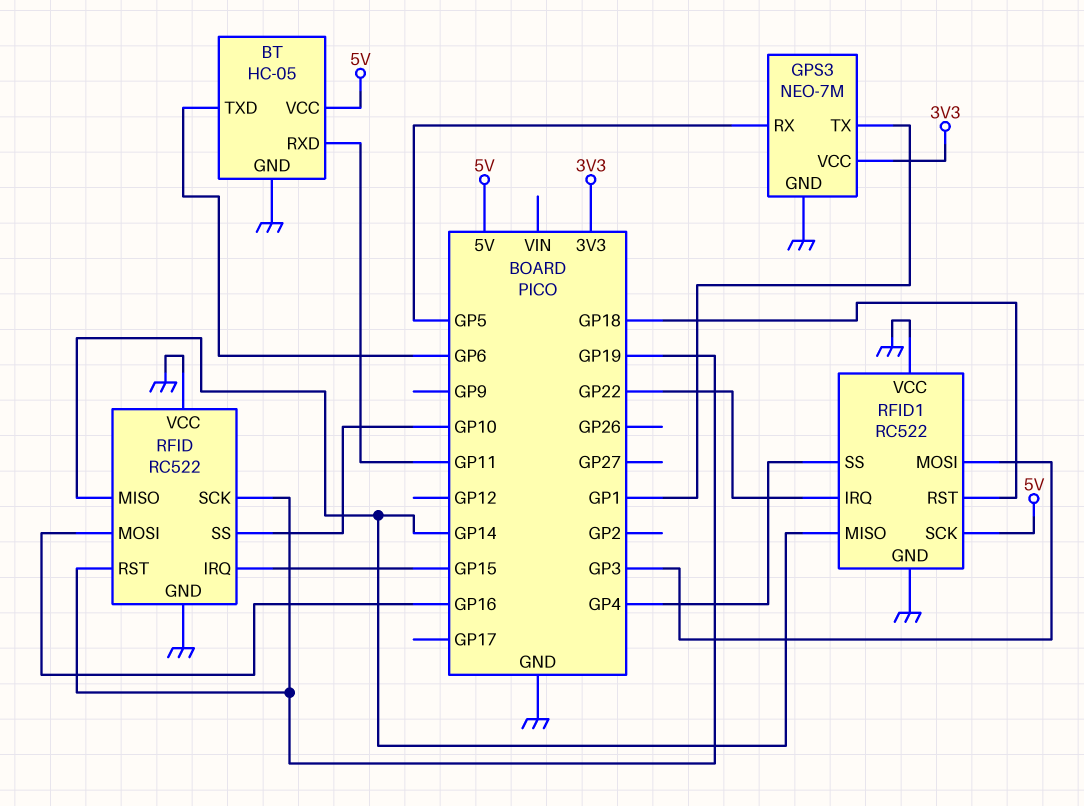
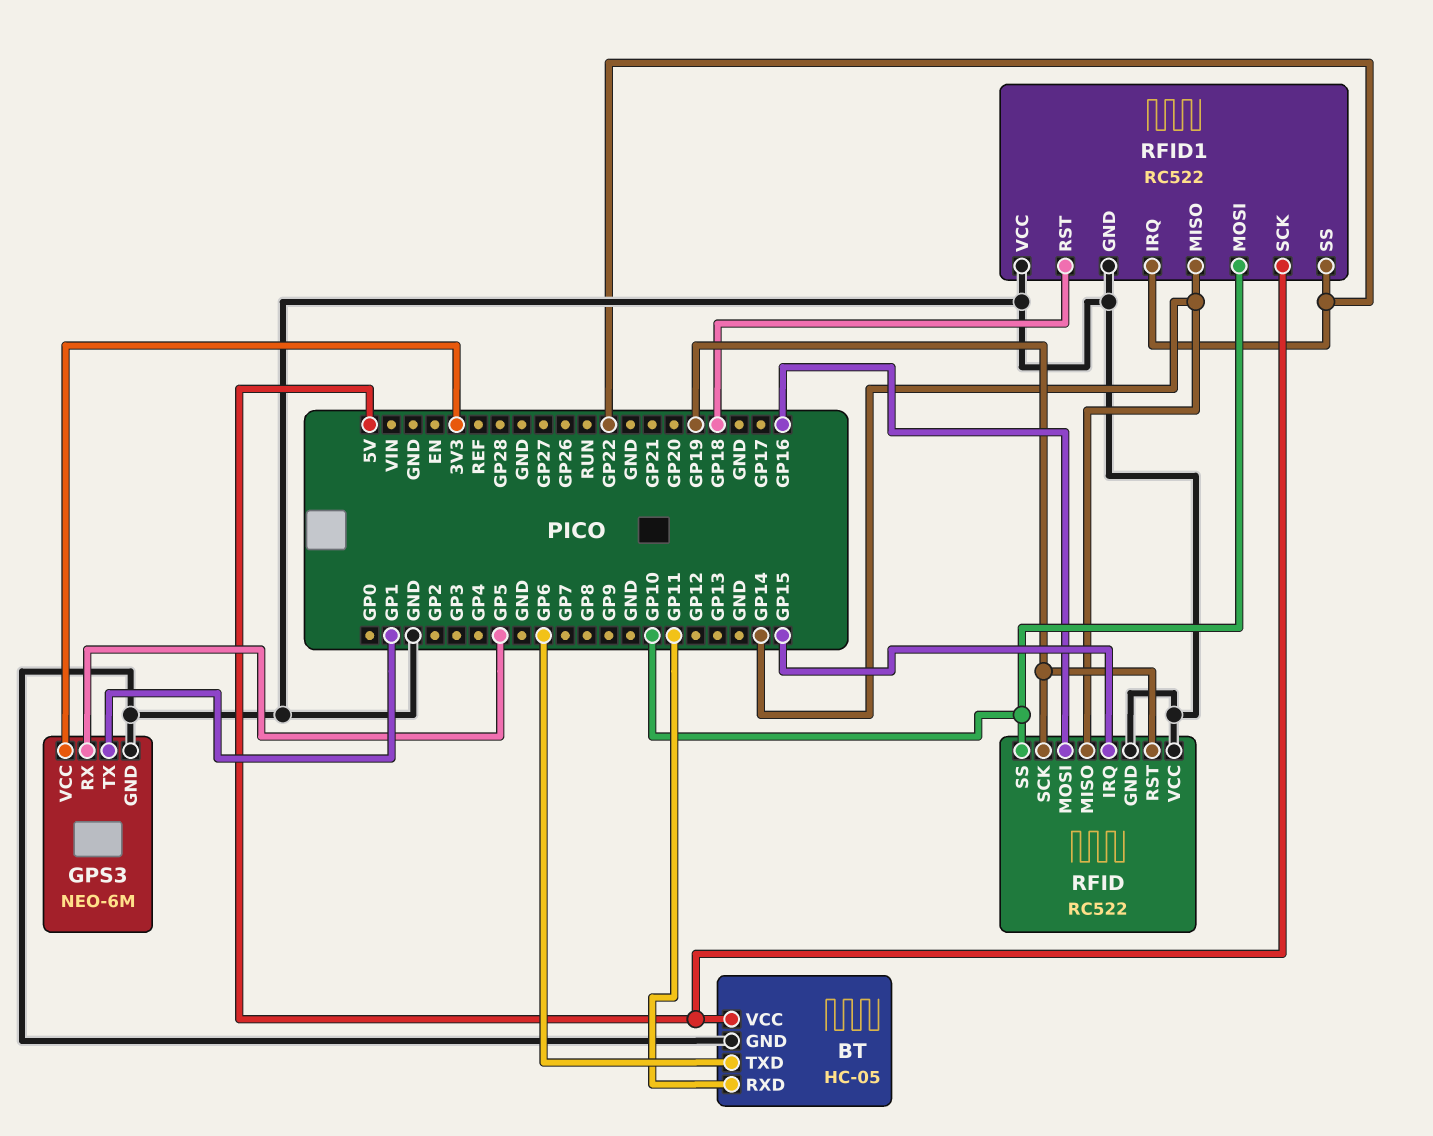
GPS3: NEO-7M -> NEO-6M
RFID1 pin MOSI: GP3 -> GP10
RFID1 pin SS: GP4 -> GP22

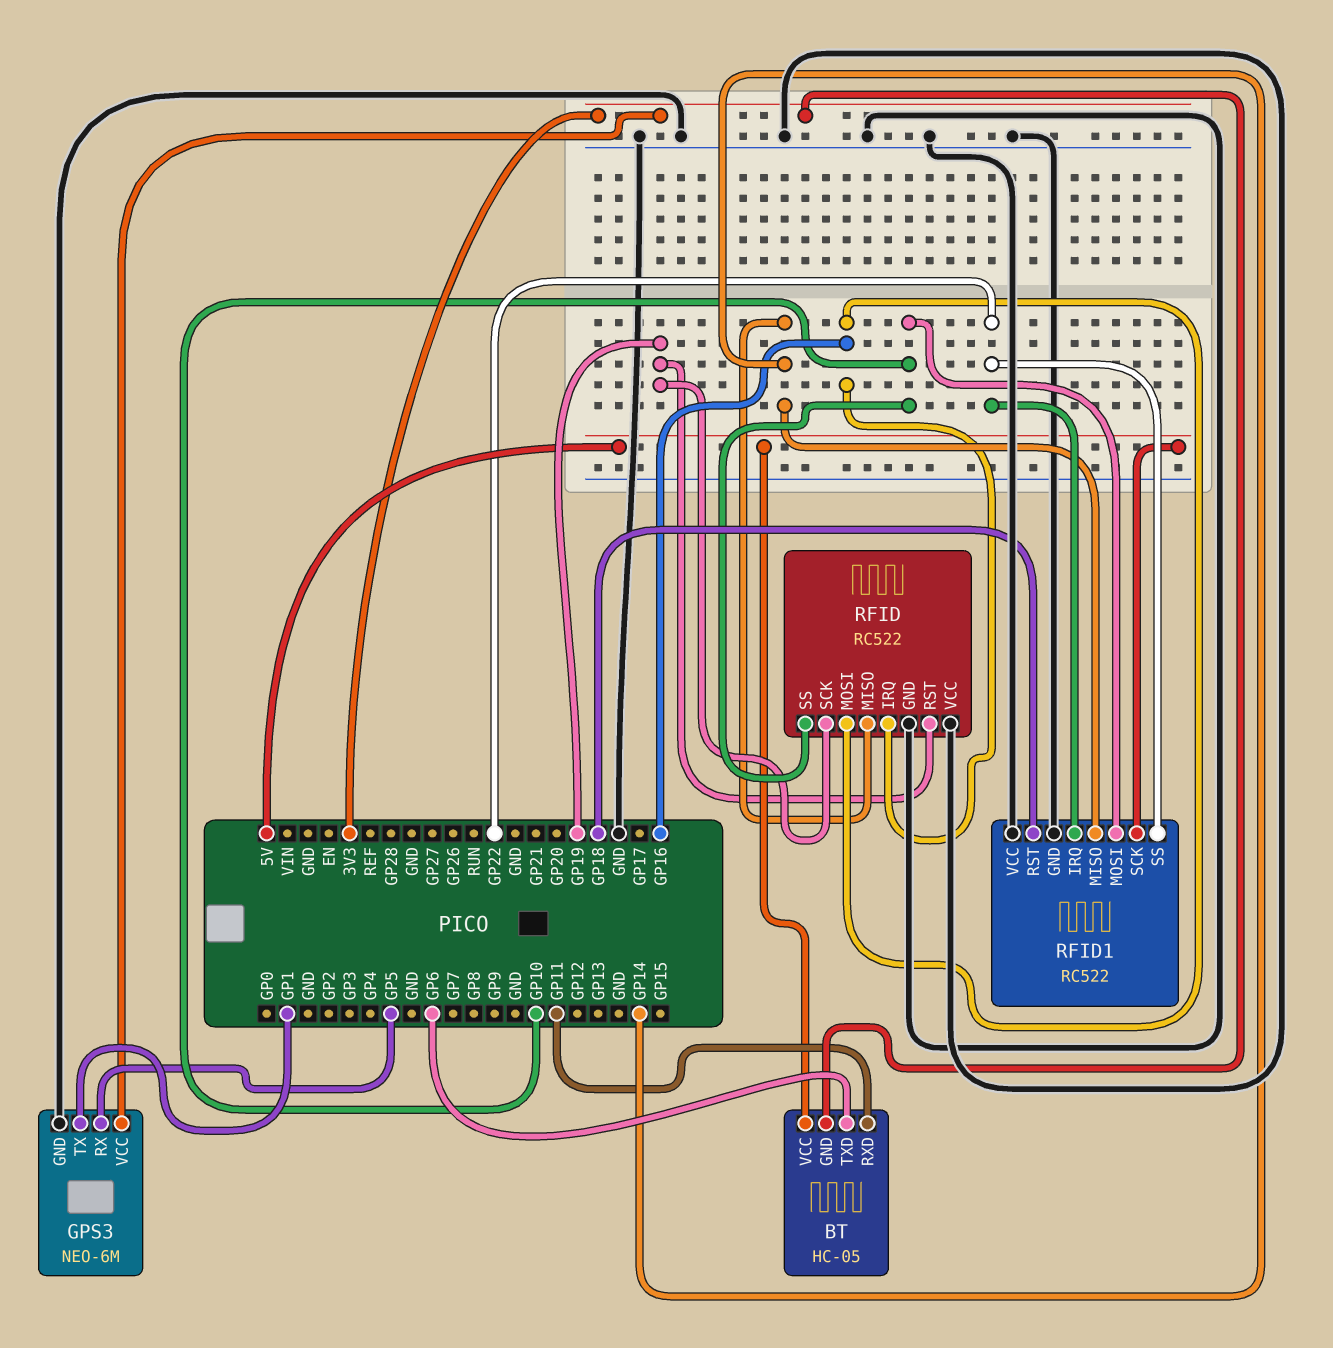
BT pin GND: GND -> 3V3
RFID pin IRQ: GP15 -> GP16

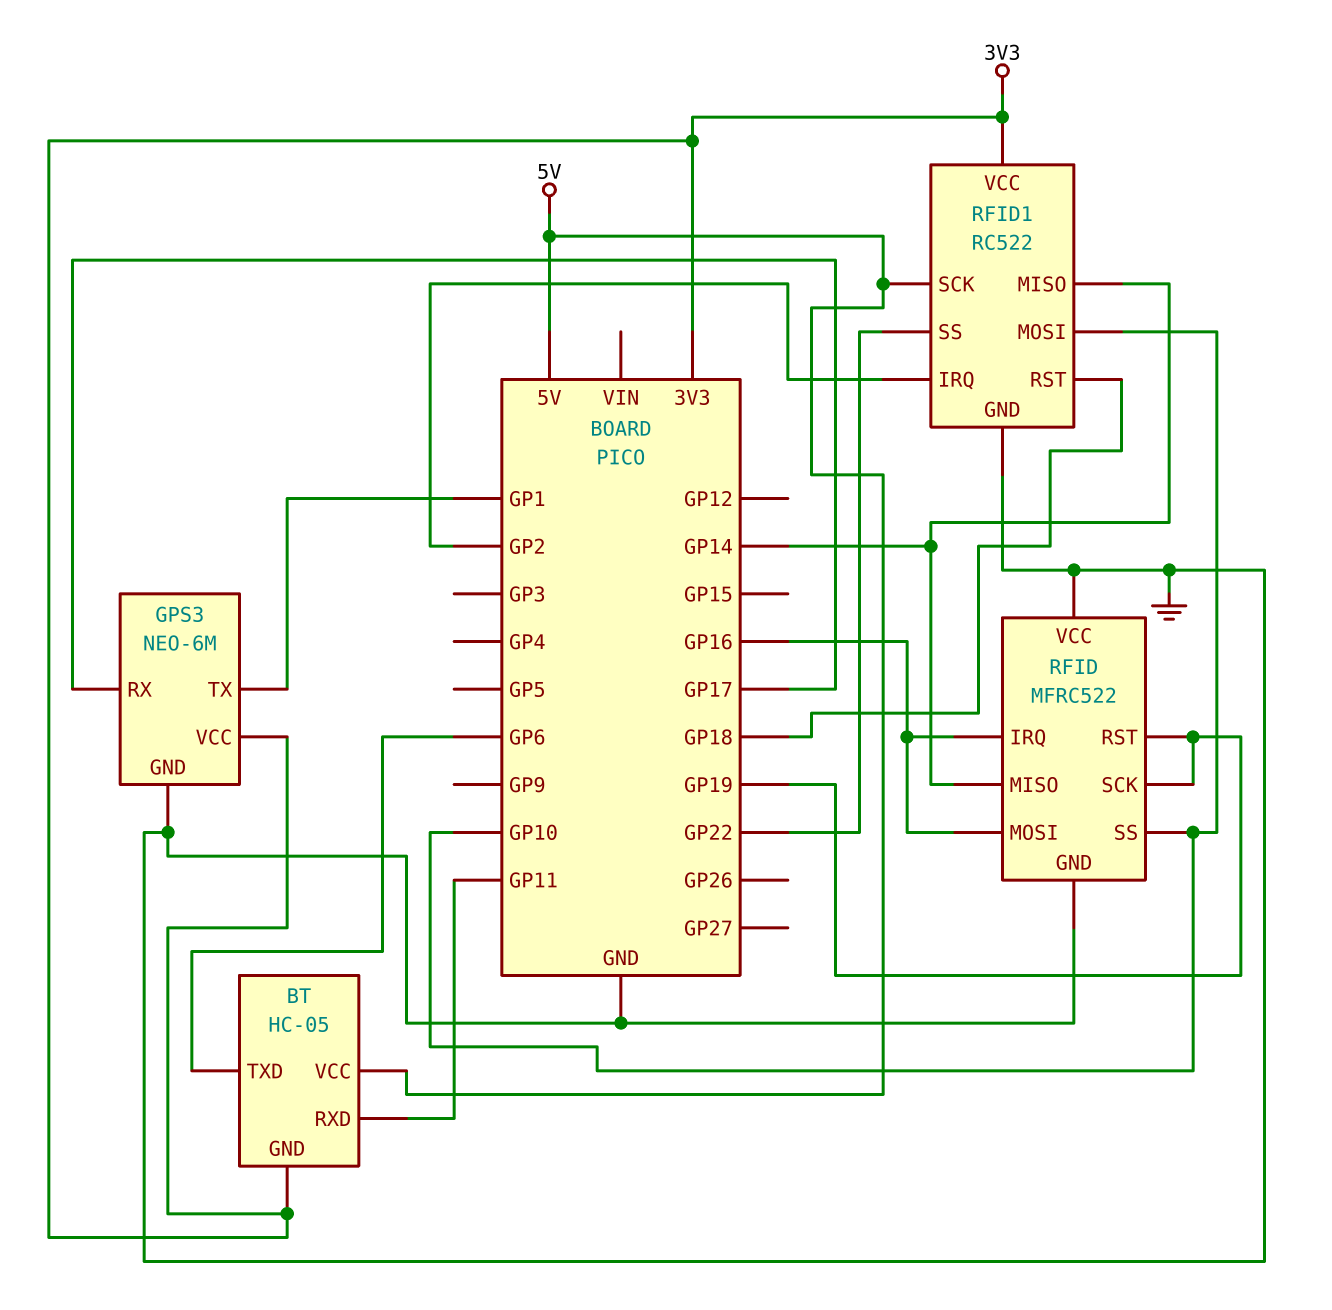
GPS3 pin RX: GP5 -> GP17
RFID: RC522 -> MFRC522
RFID1 pin IRQ: GP22 -> GP2
RFID1 pin VCC: GND -> 3V3

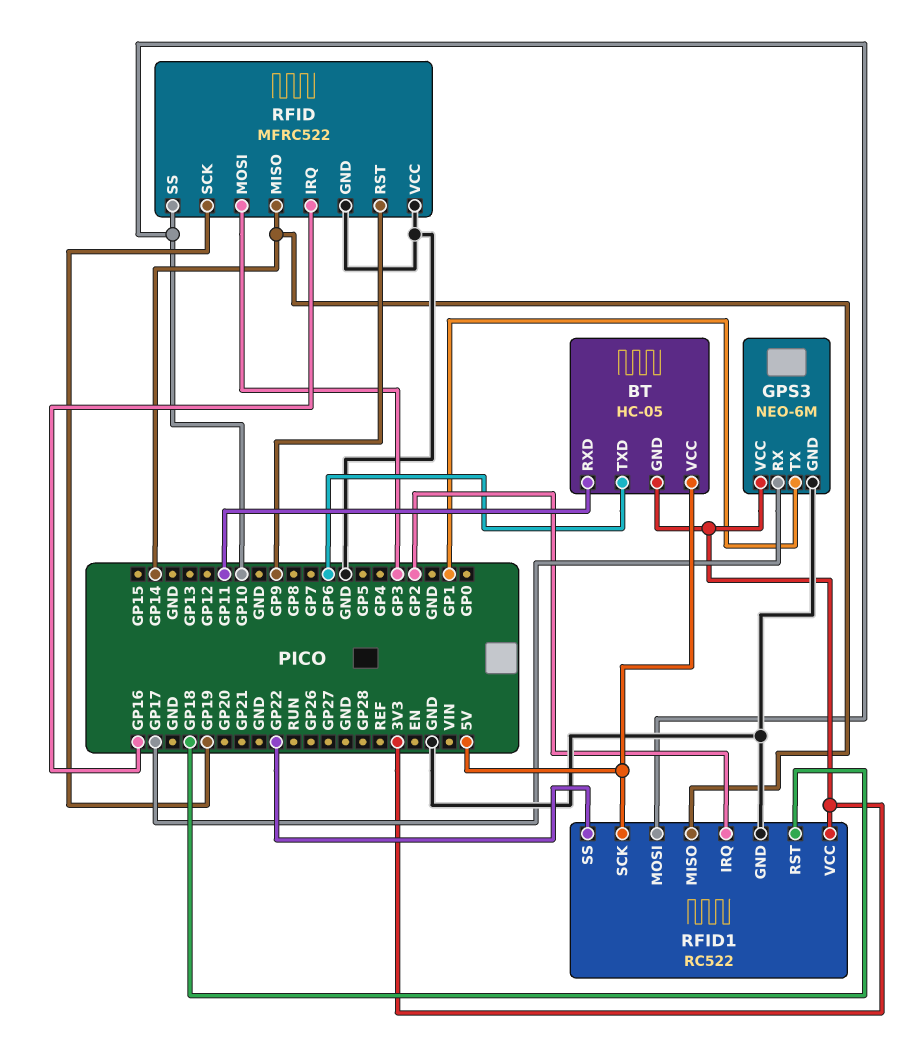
RFID pin MOSI: GP16 -> GP3
RFID pin RST: GP19 -> GP9

